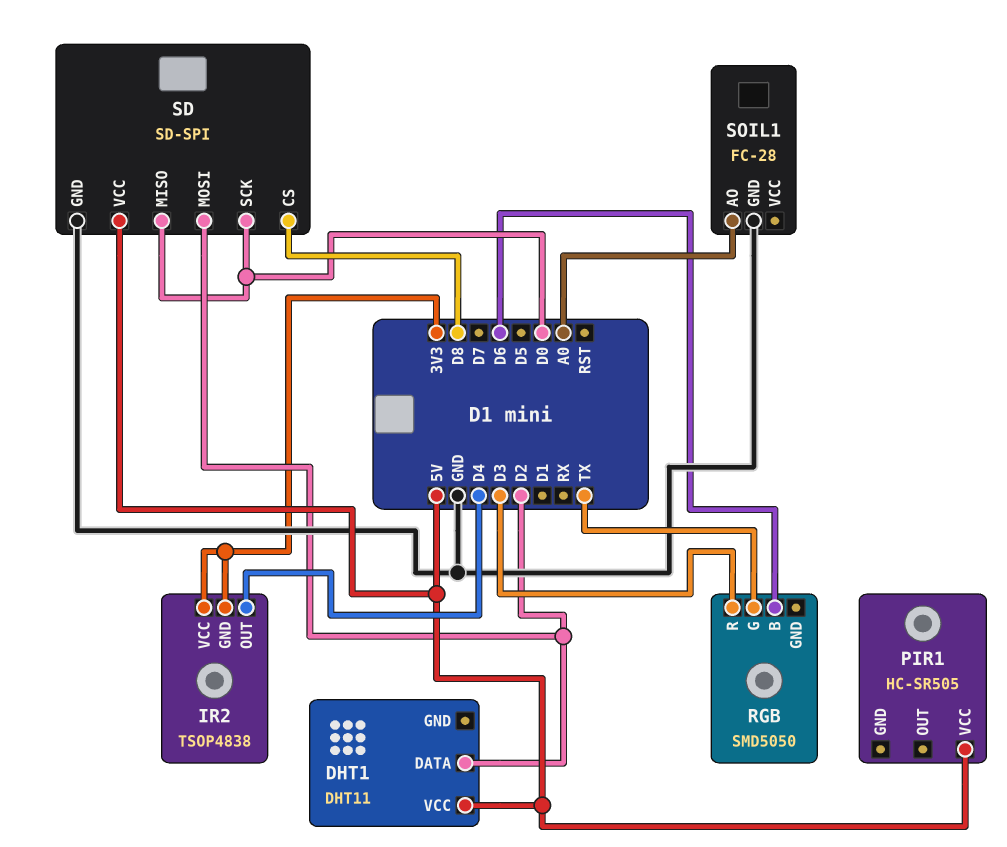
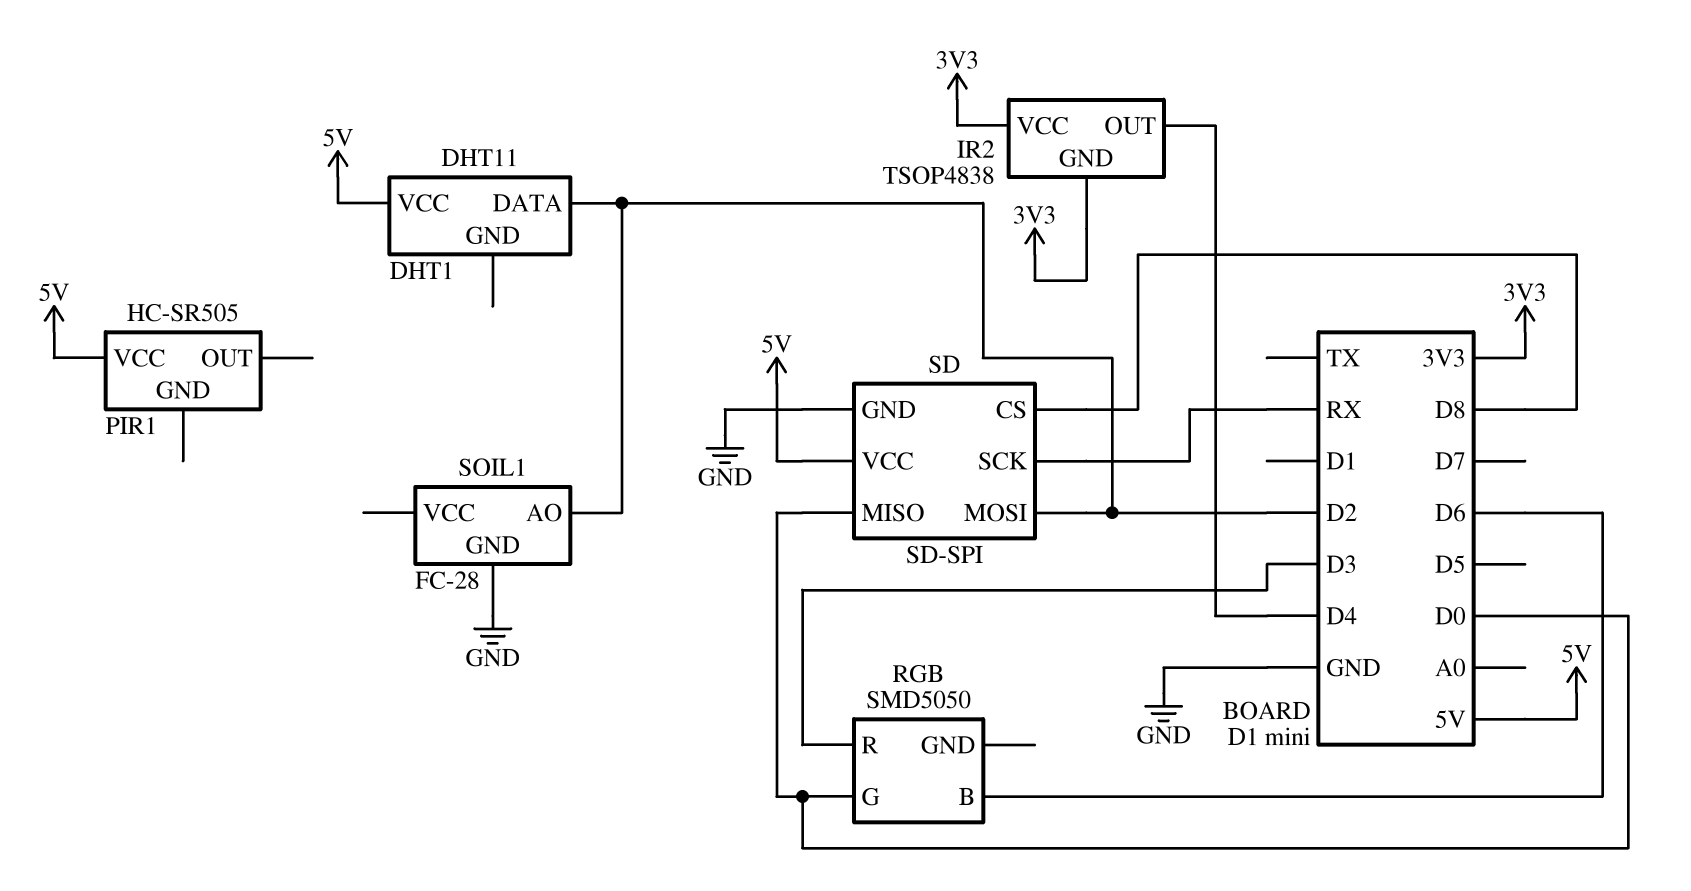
RGB pin G: TX -> D0
SD pin SCK: D0 -> RX
SOIL1 pin AO: A0 -> D2

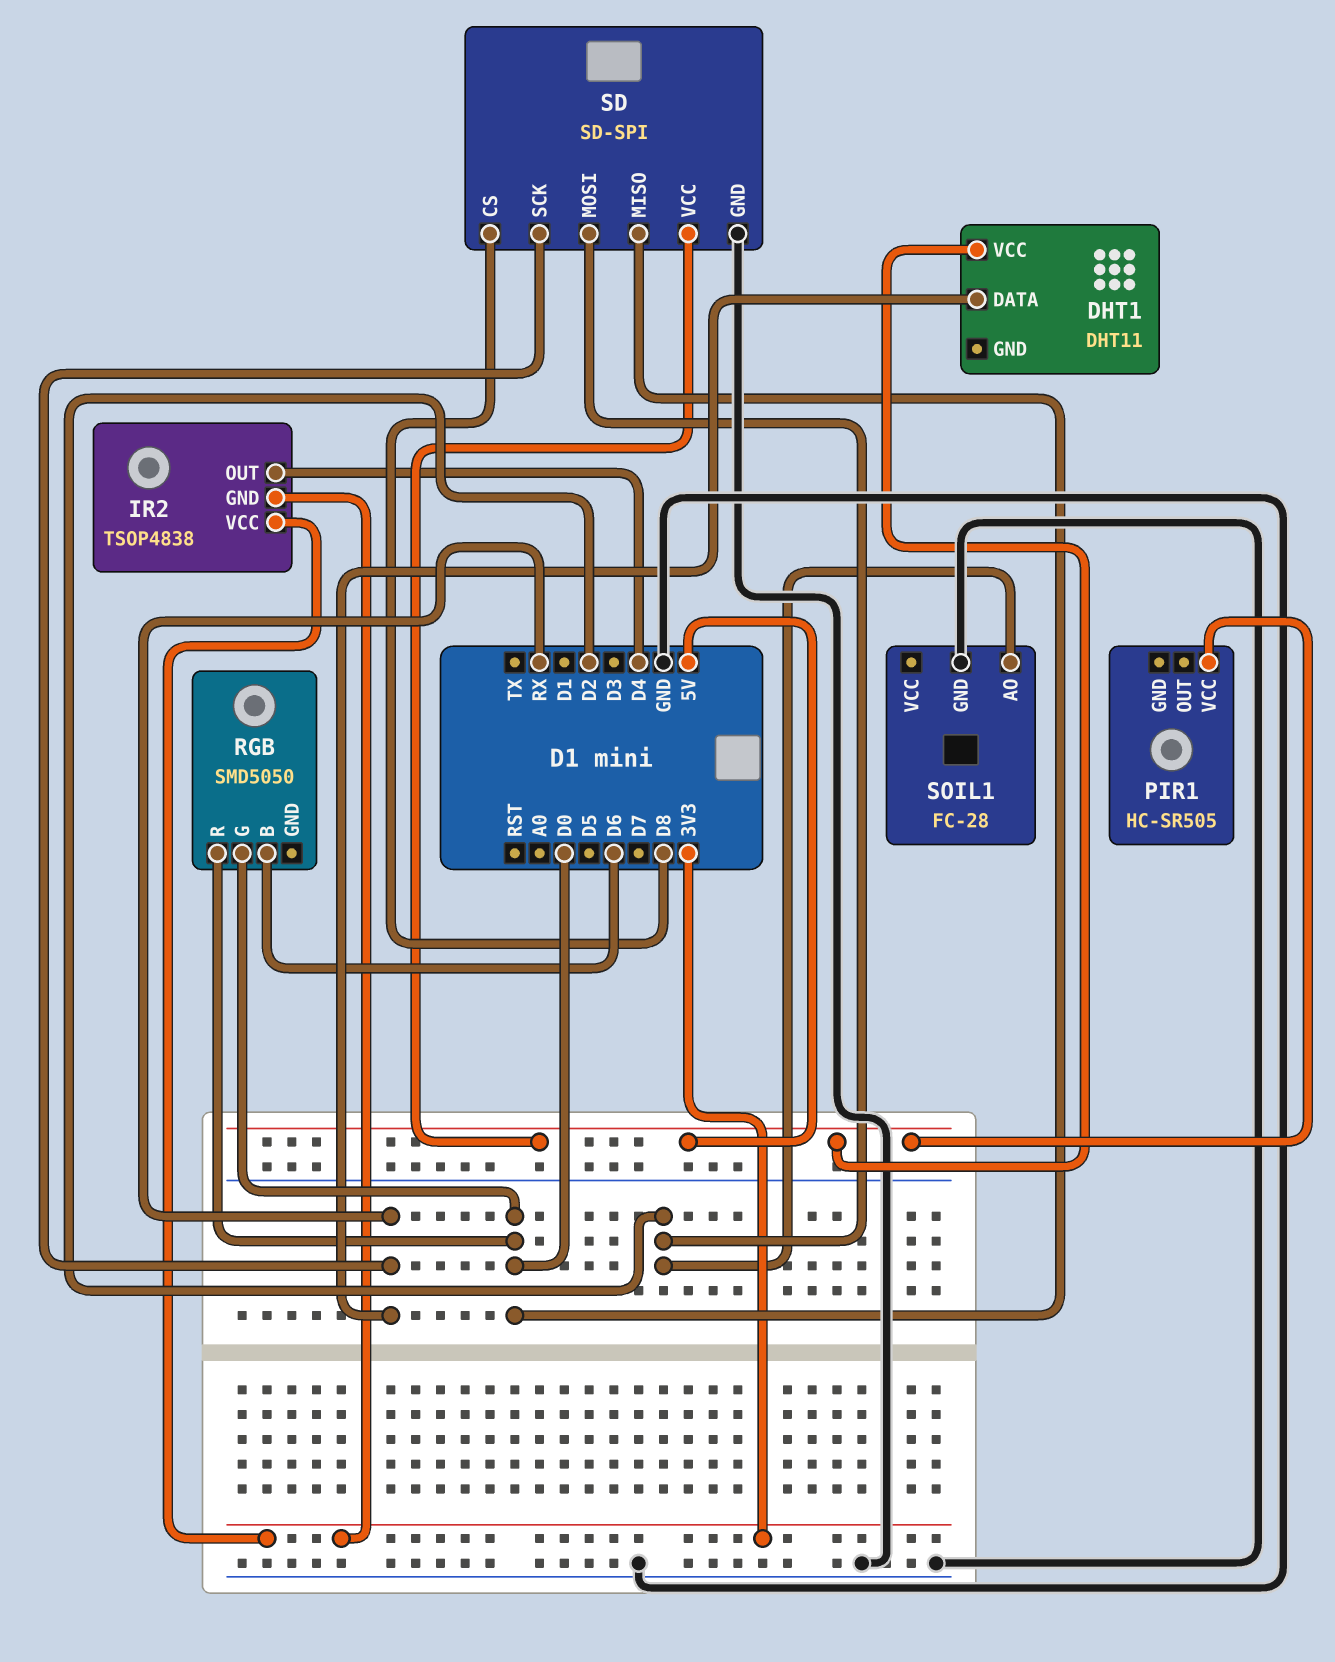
DHT1 pin DATA: D2 -> RX
RGB pin R: D3 -> D0

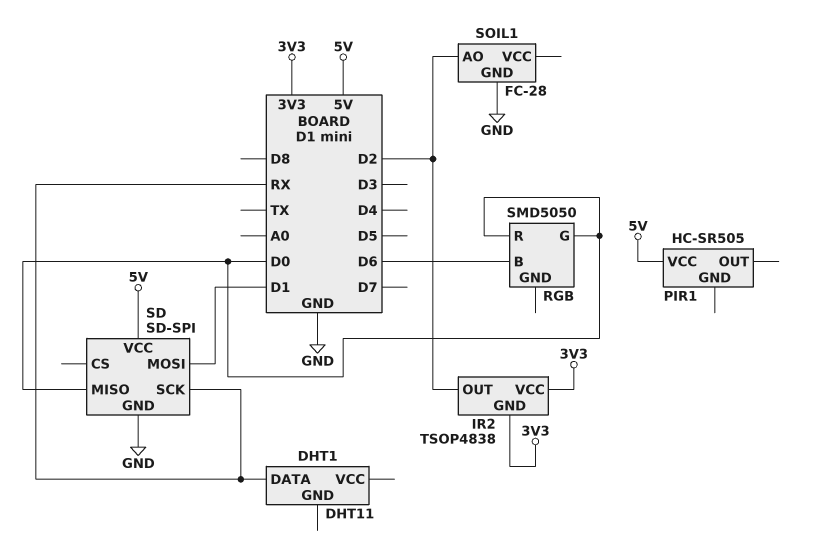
DHT1 pin VCC: 5V -> none
IR2 pin OUT: D4 -> D2
SD pin CS: D8 -> none
SD pin MOSI: D2 -> D1

